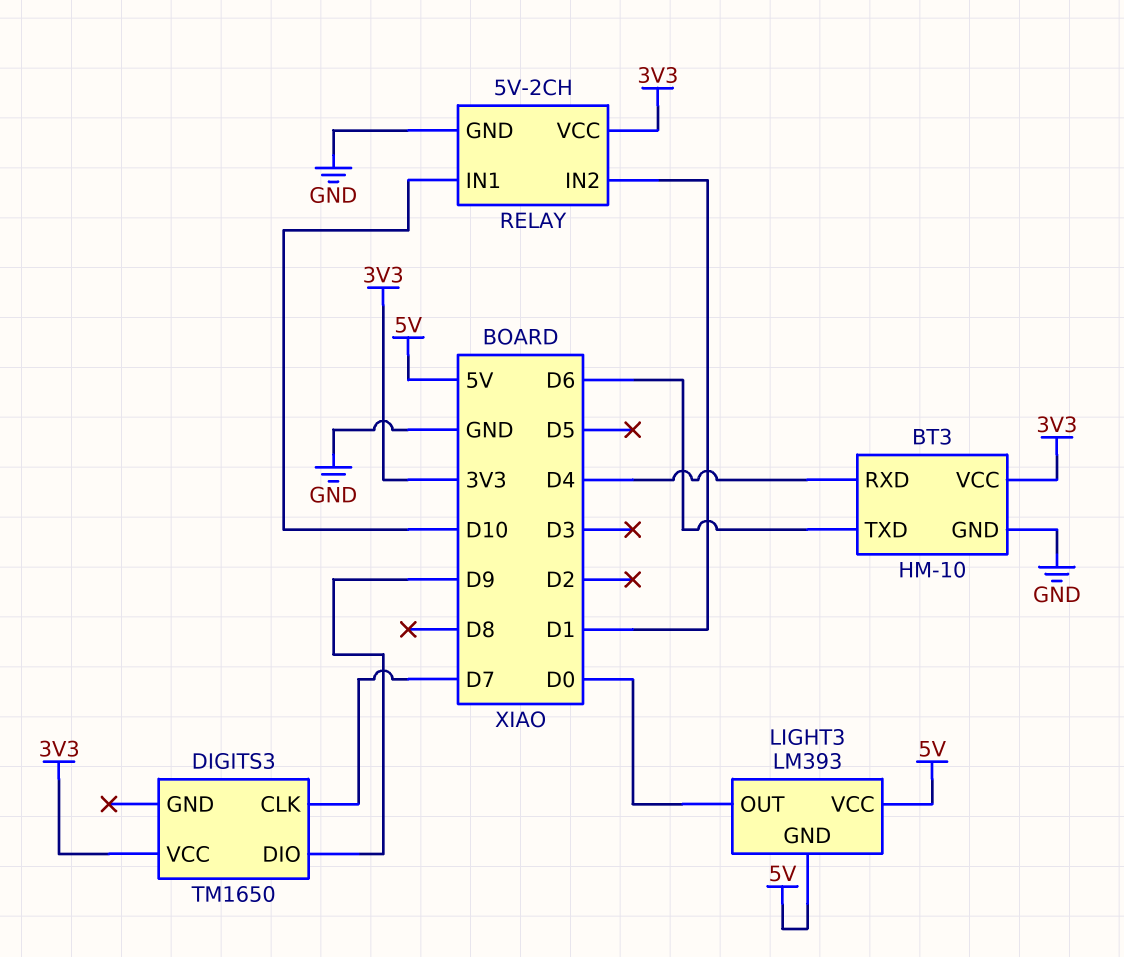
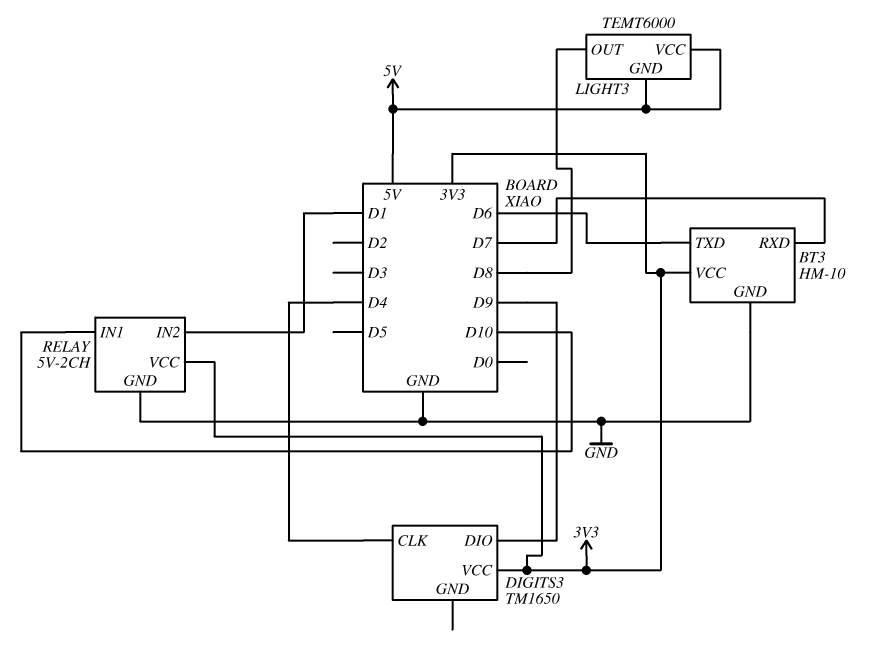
BT3 pin RXD: D4 -> D7
DIGITS3 pin CLK: D7 -> D4
LIGHT3: LM393 -> TEMT6000
LIGHT3 pin OUT: D0 -> D8

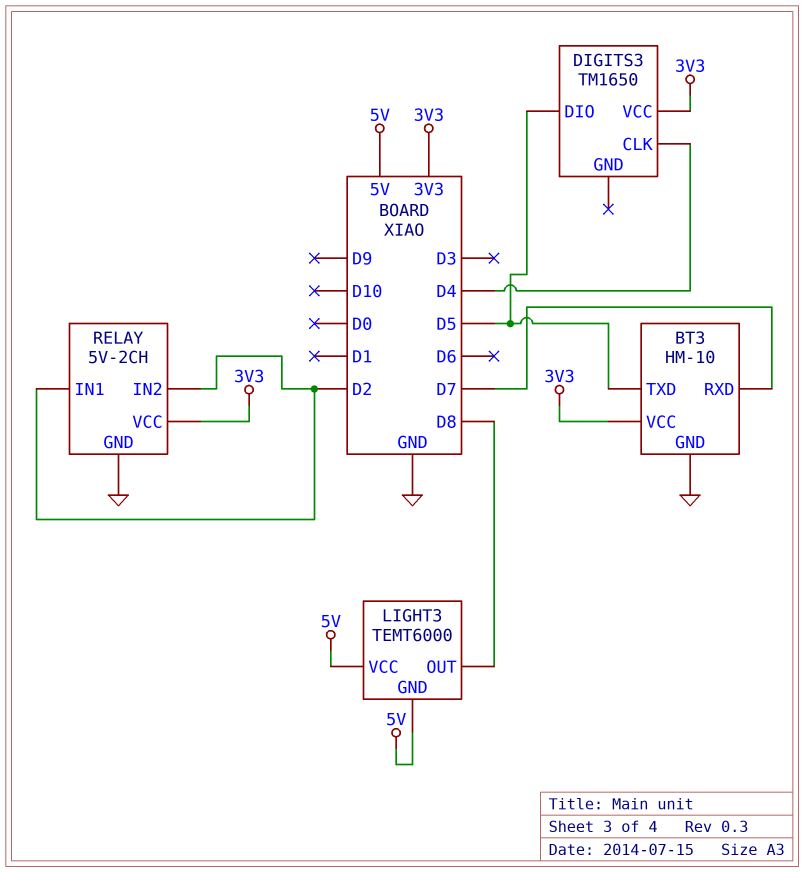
BT3 pin TXD: D6 -> D5
DIGITS3 pin DIO: D9 -> D5
RELAY pin IN1: D10 -> D2
RELAY pin IN2: D1 -> D2

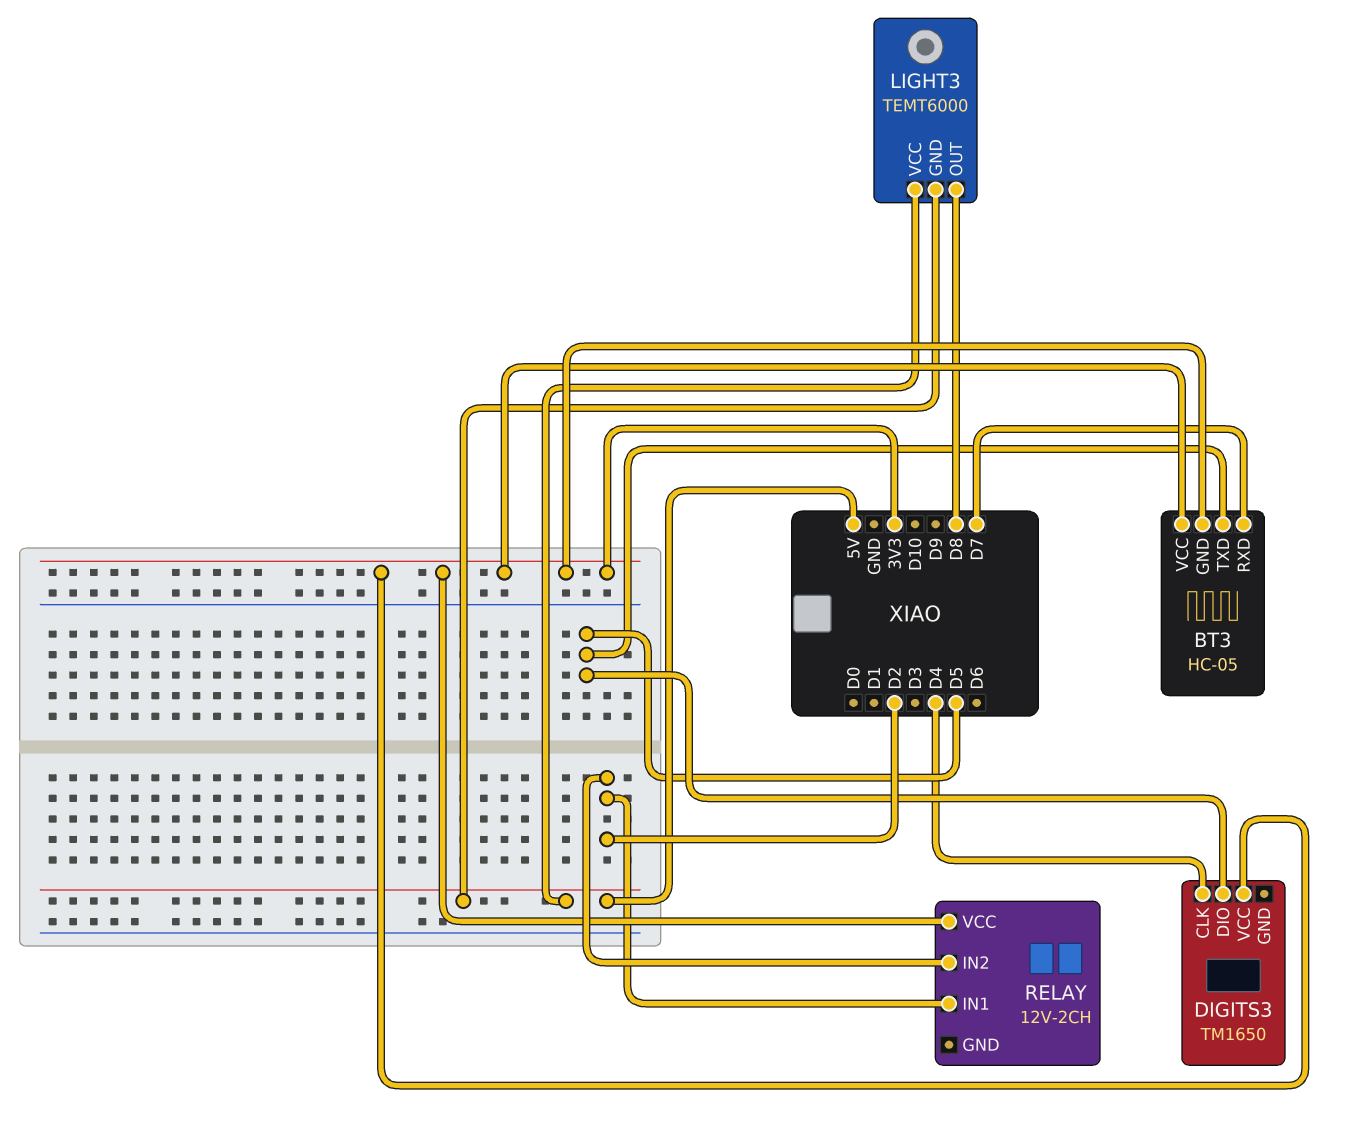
BT3: HM-10 -> HC-05
BT3 pin GND: GND -> 3V3
RELAY: 5V-2CH -> 12V-2CH
RELAY pin GND: GND -> none

